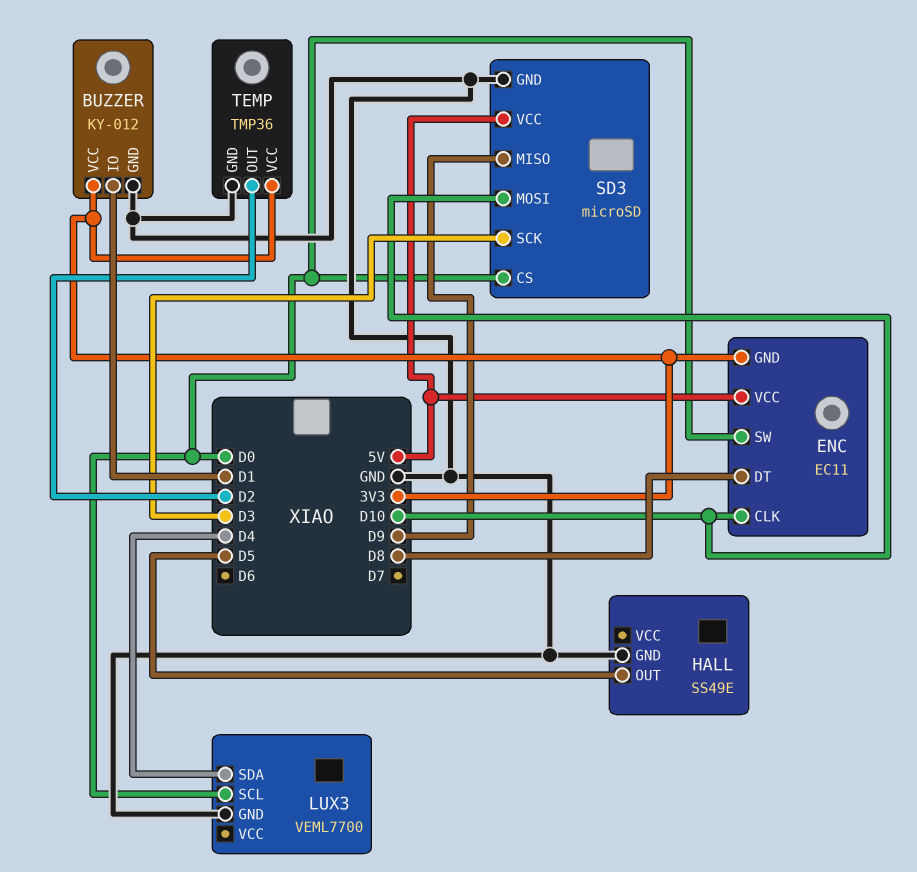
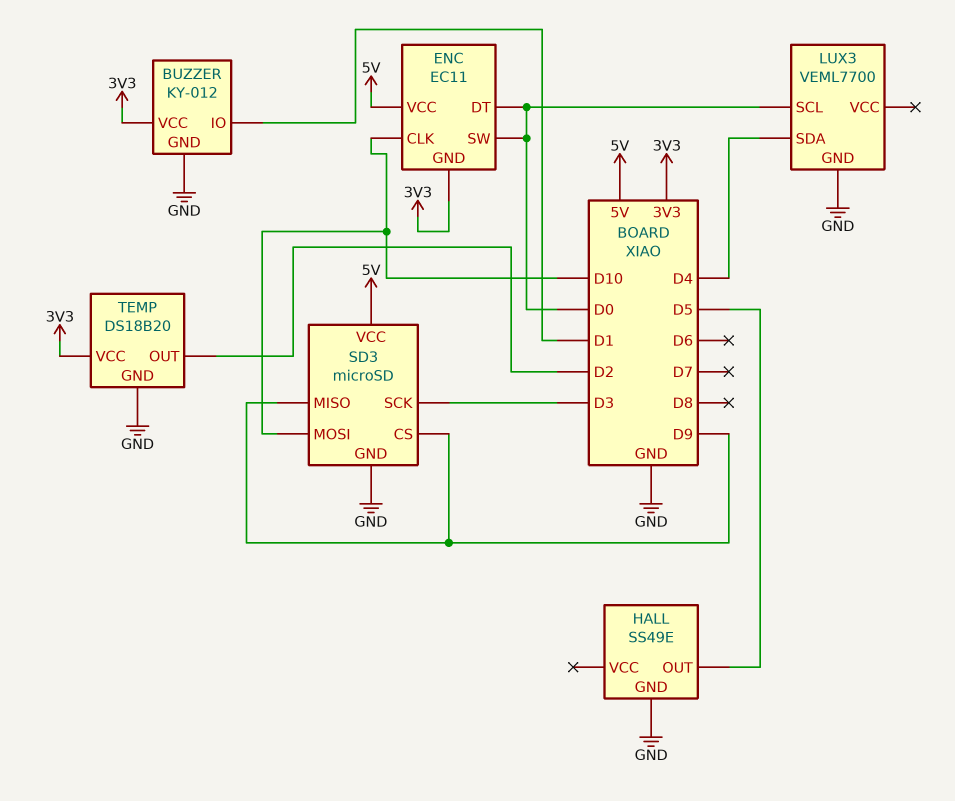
ENC pin DT: D8 -> D0
SD3 pin CS: D0 -> D9
TEMP: TMP36 -> DS18B20

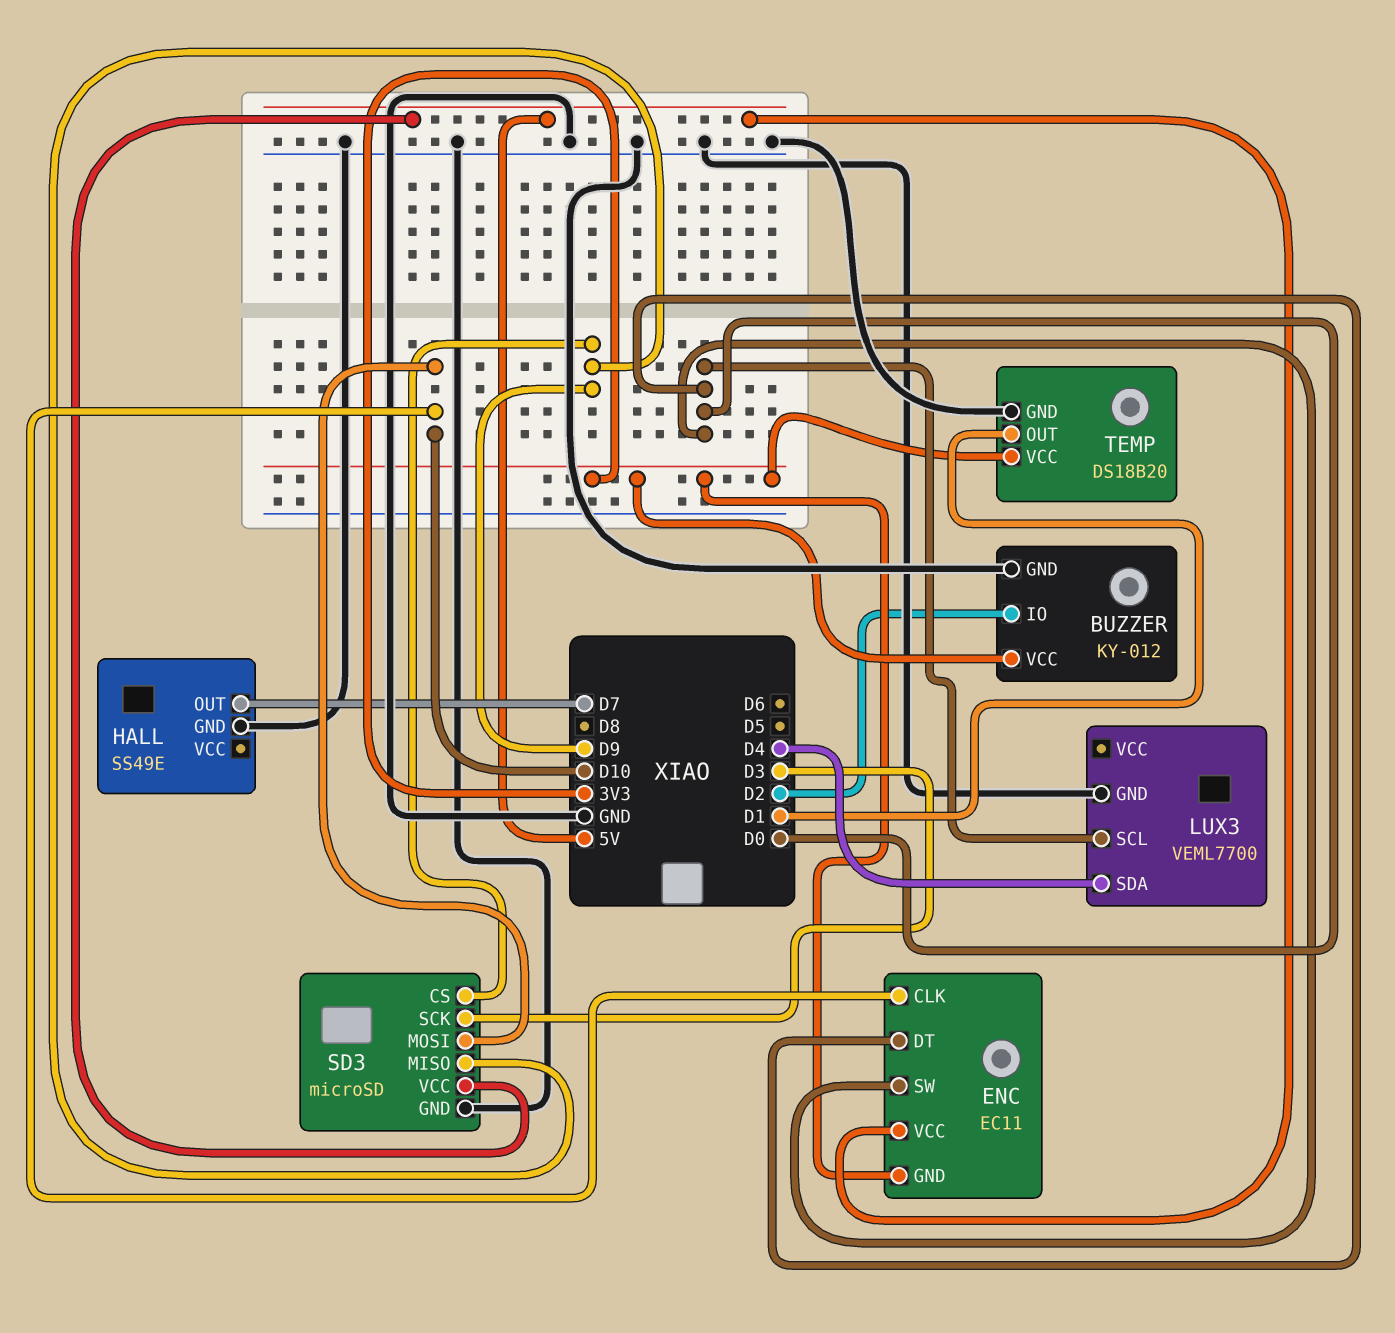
BUZZER pin IO: D1 -> D2
HALL pin OUT: D5 -> D7
TEMP pin OUT: D2 -> D1

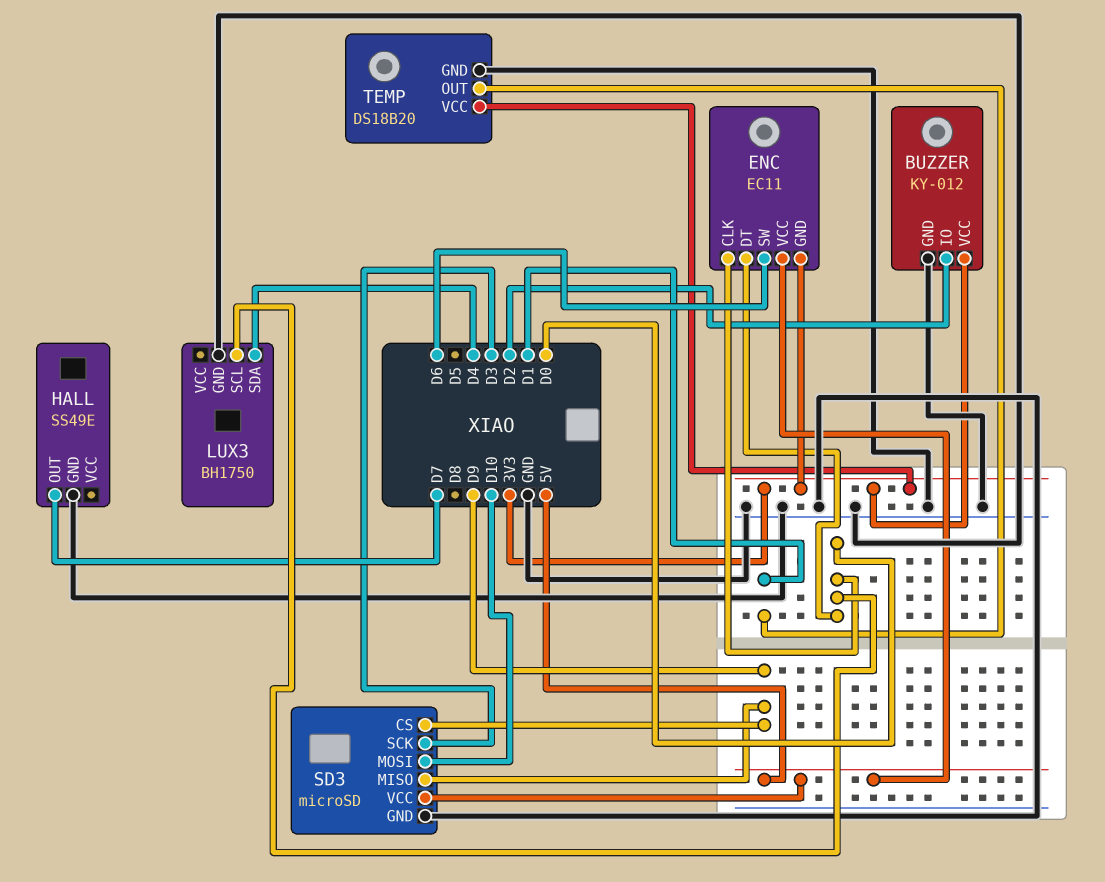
ENC pin CLK: D10 -> D0
ENC pin SW: D0 -> D6
LUX3: VEML7700 -> BH1750

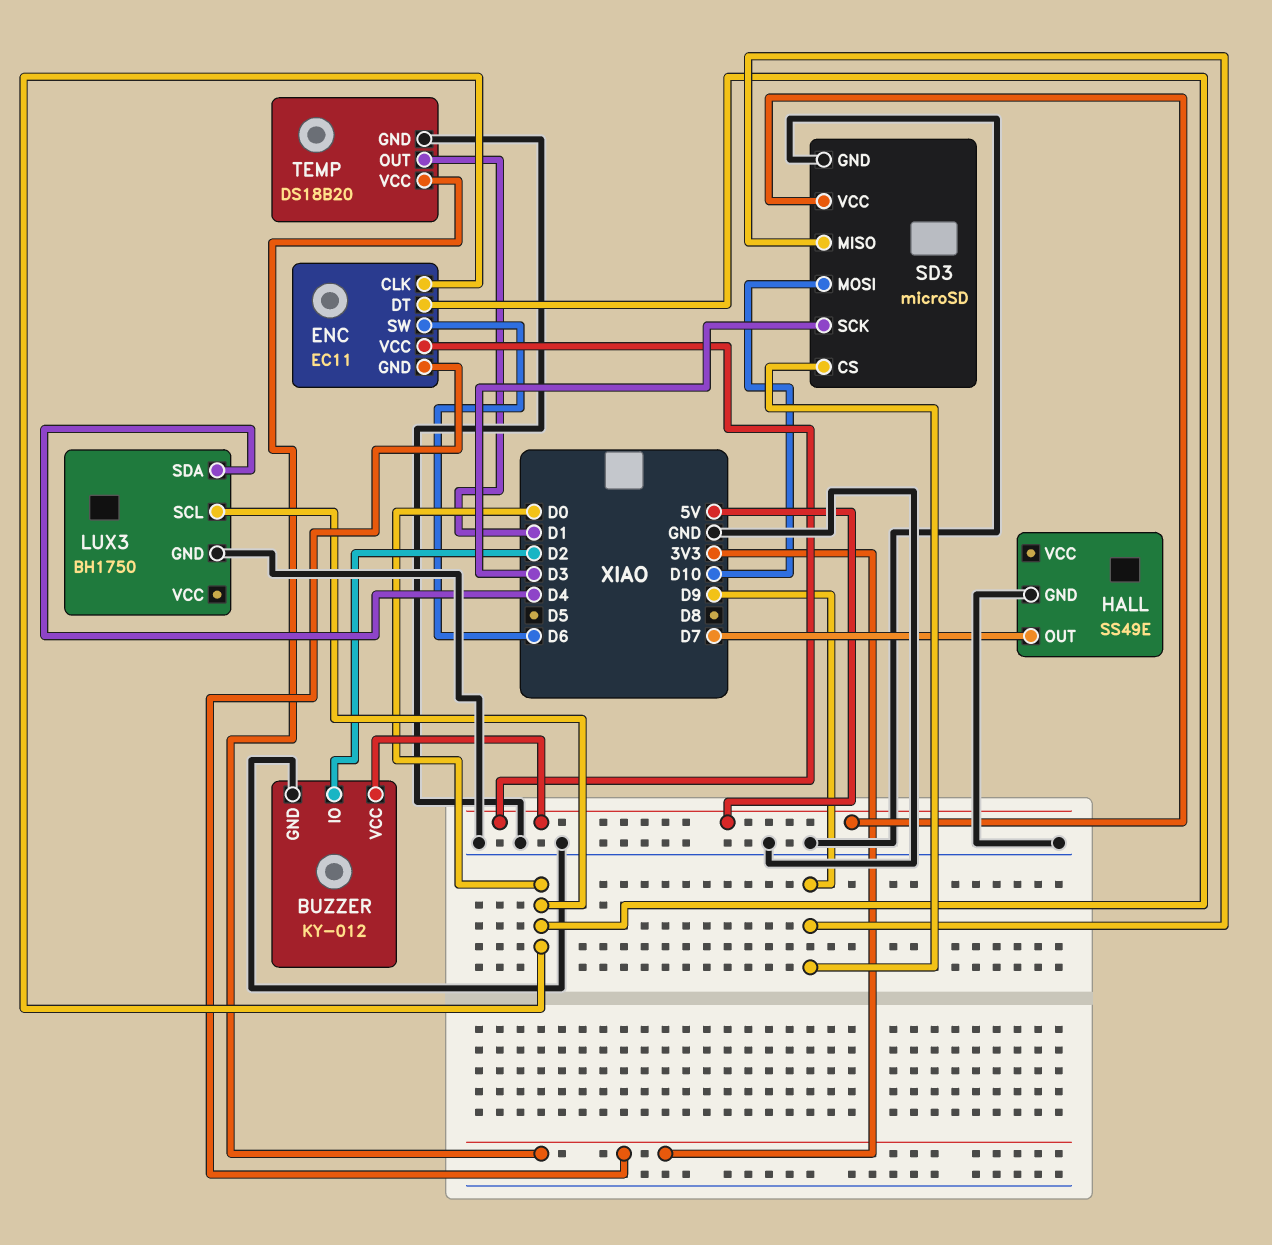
BUZZER pin VCC: 3V3 -> 5V

